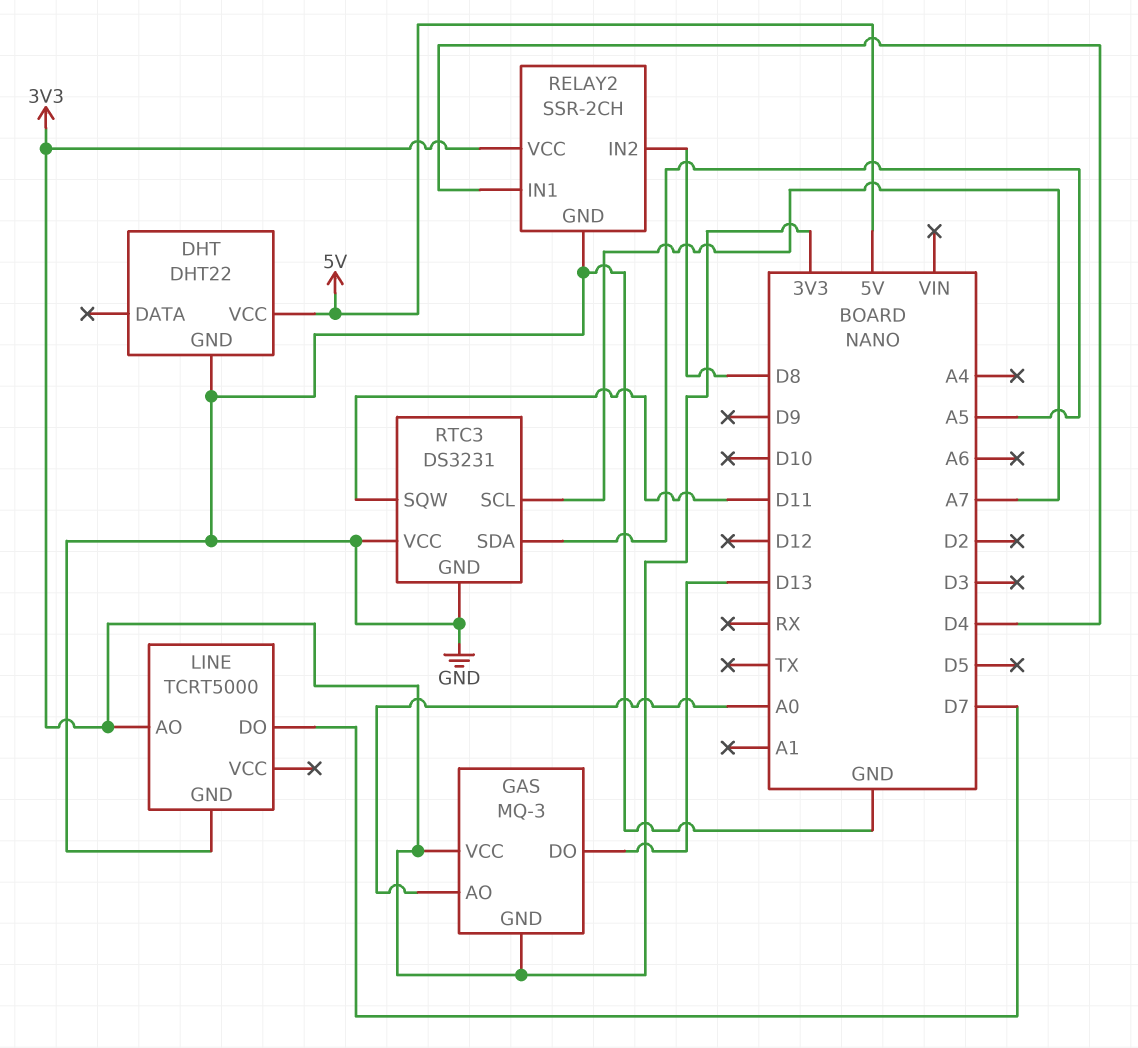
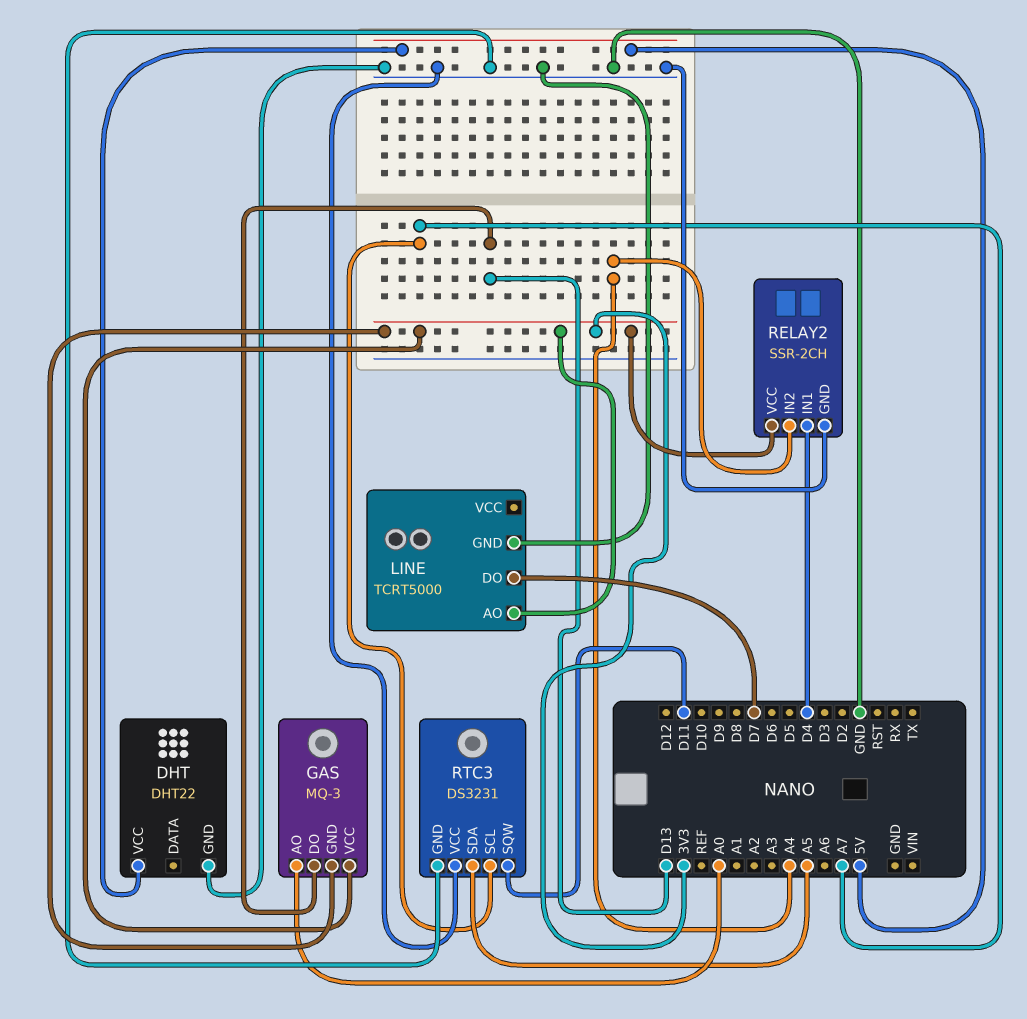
RELAY2 pin IN2: D8 -> A4

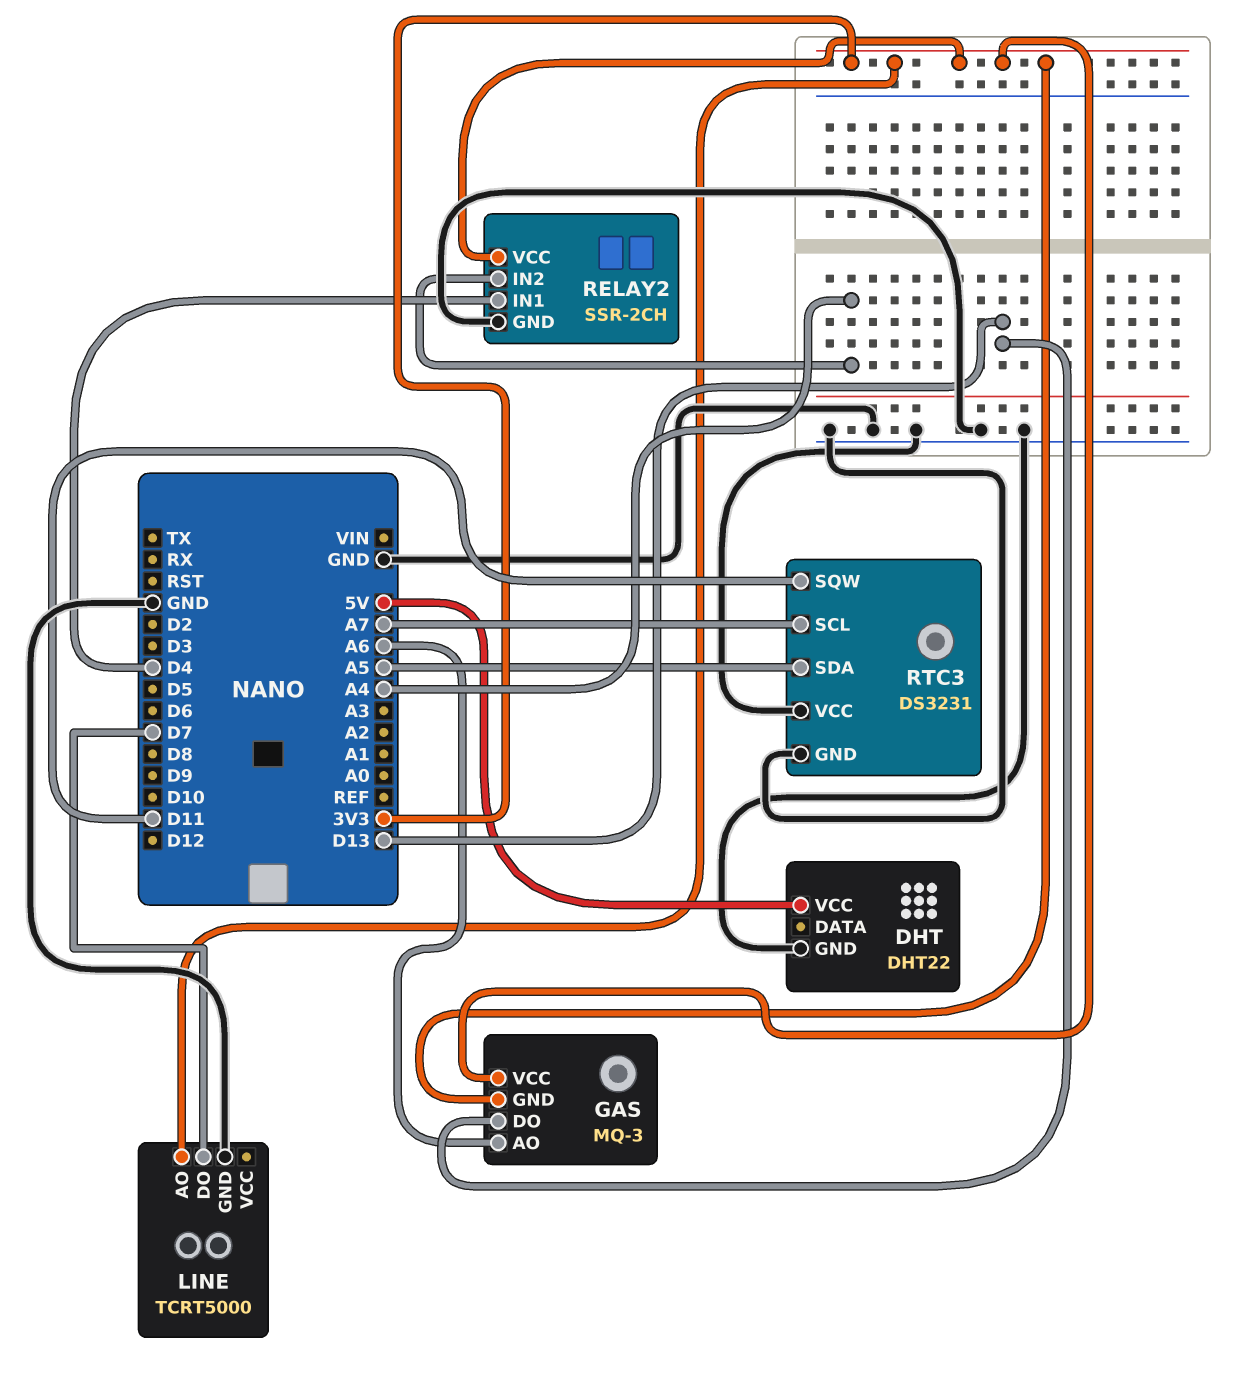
GAS pin AO: A0 -> A6

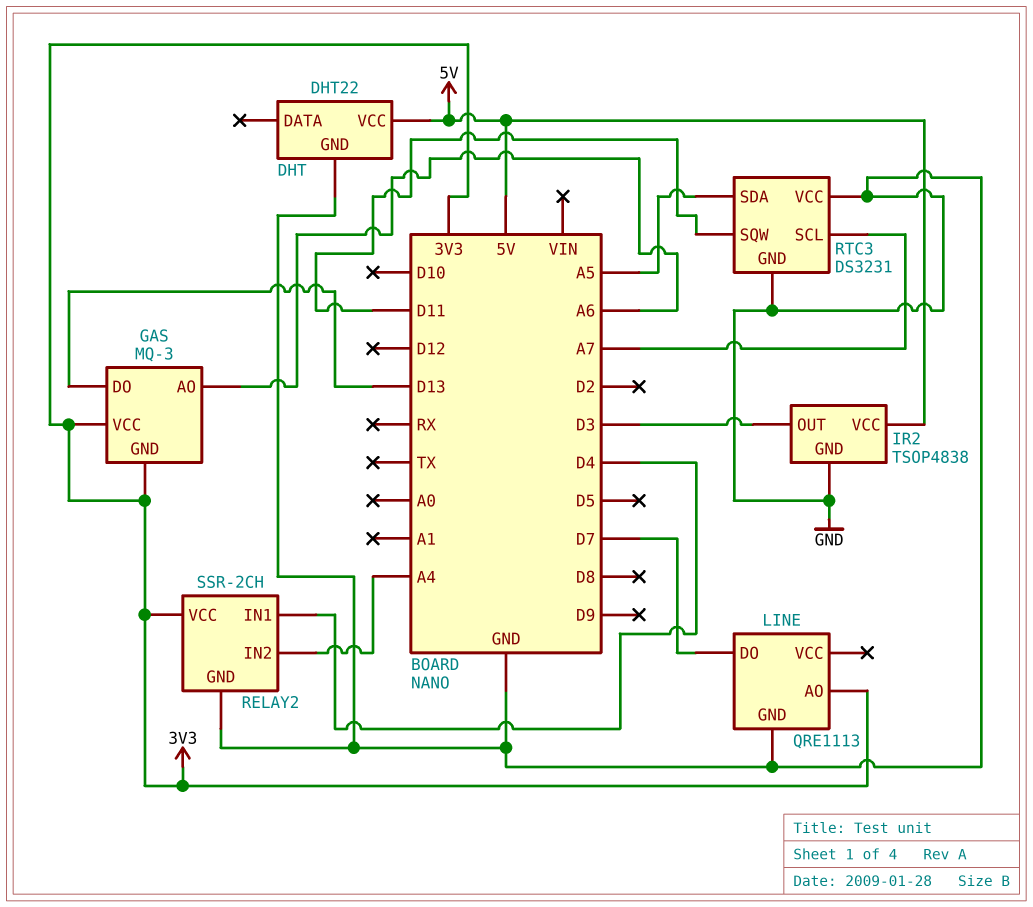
IR2: none -> TSOP4838
IR2 pin GND: none -> GND
IR2 pin OUT: none -> D3
IR2 pin VCC: none -> 5V
LINE: TCRT5000 -> QRE1113

